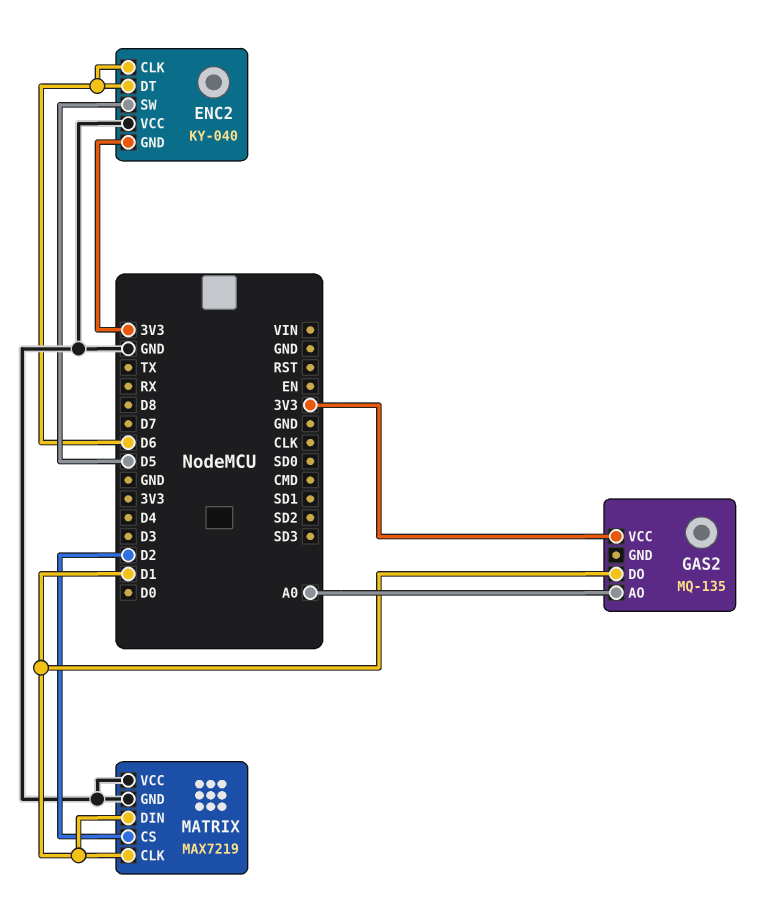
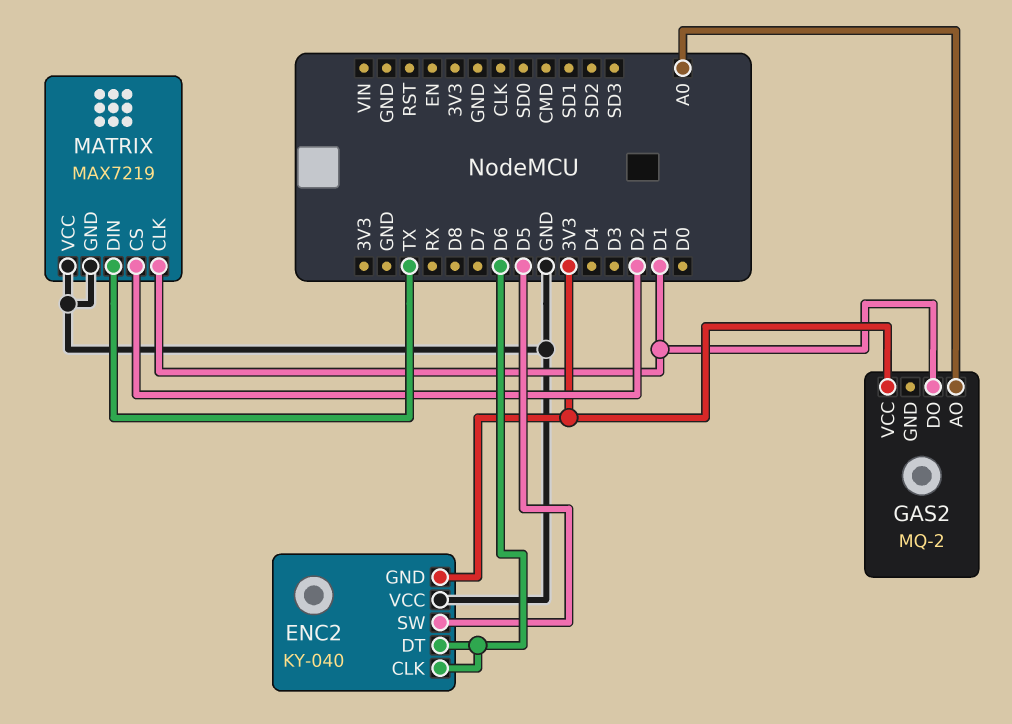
GAS2: MQ-135 -> MQ-2
MATRIX pin DIN: D1 -> TX

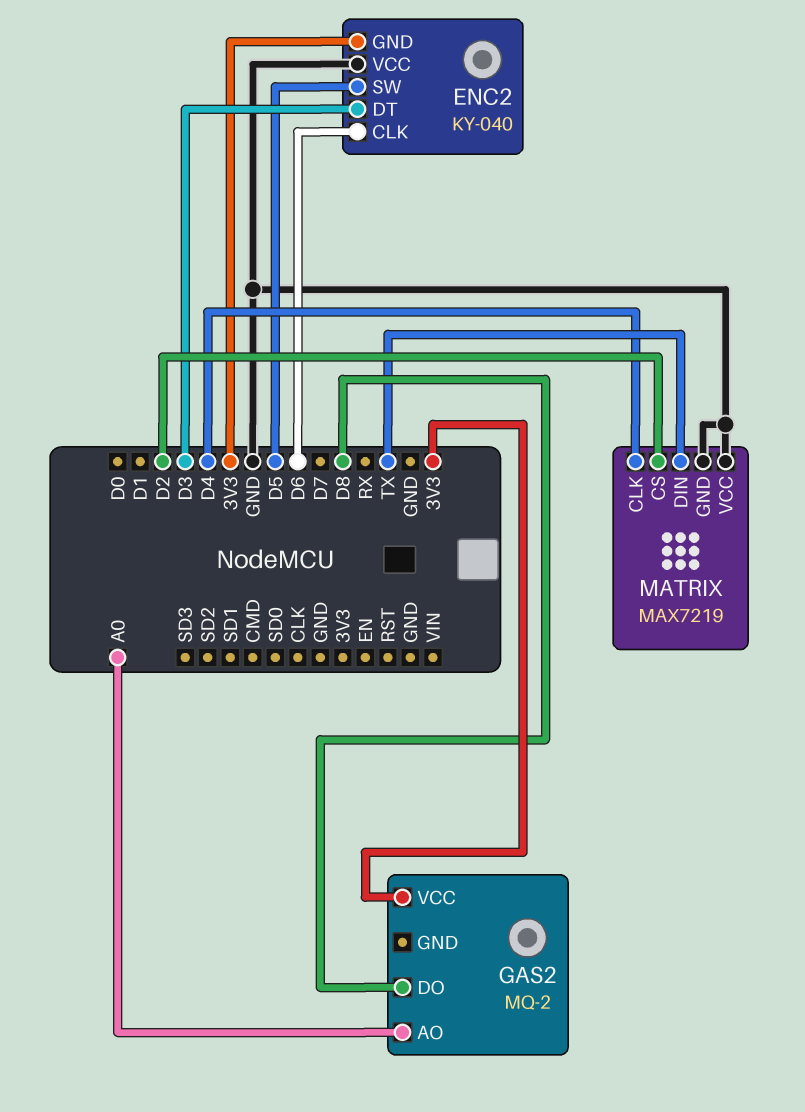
ENC2 pin DT: D6 -> D3
GAS2 pin DO: D1 -> D8
MATRIX pin CLK: D1 -> D4

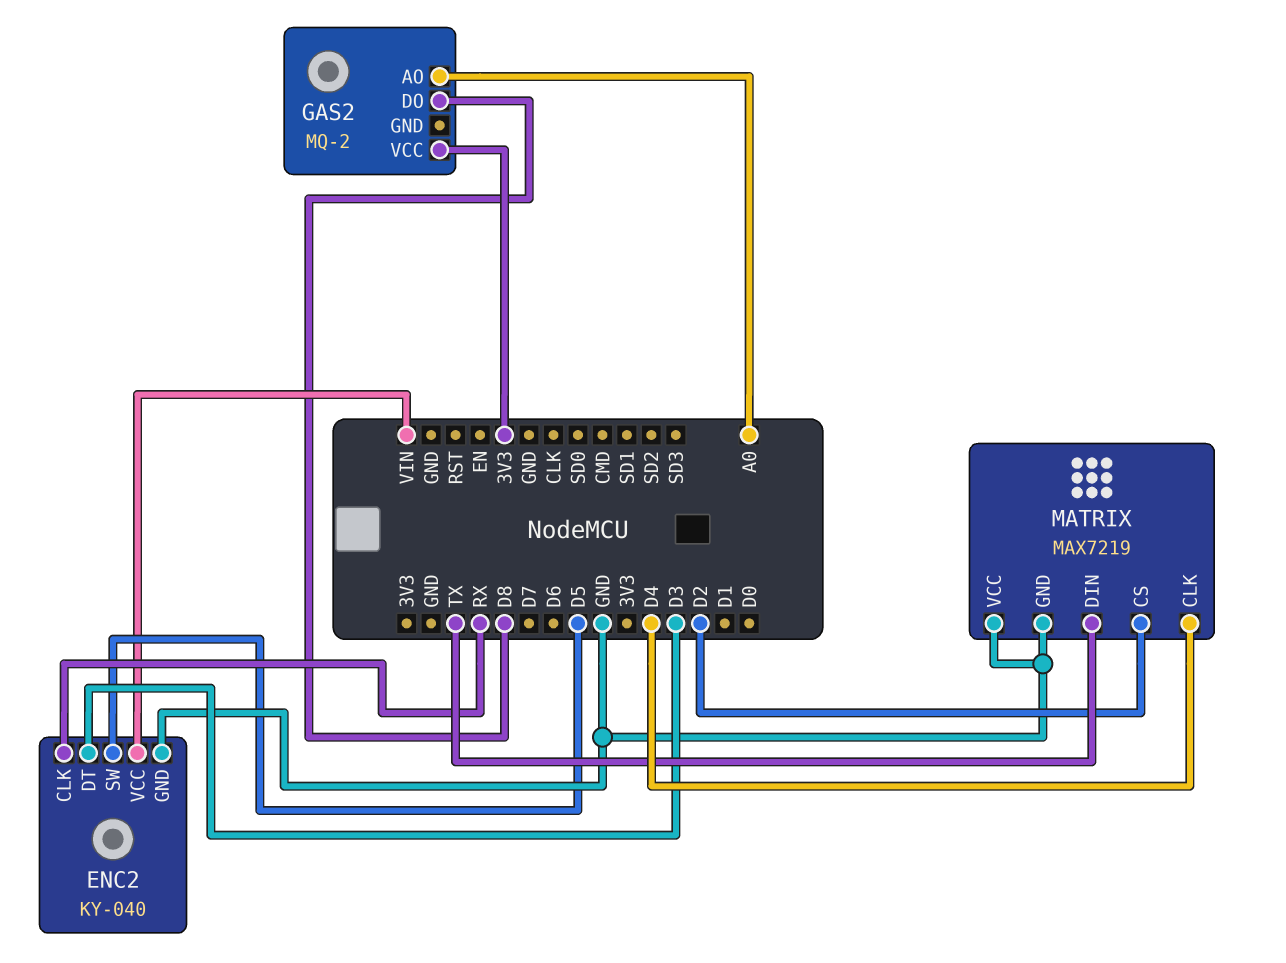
ENC2 pin CLK: D6 -> RX
ENC2 pin GND: 3V3 -> GND
ENC2 pin VCC: GND -> VIN

